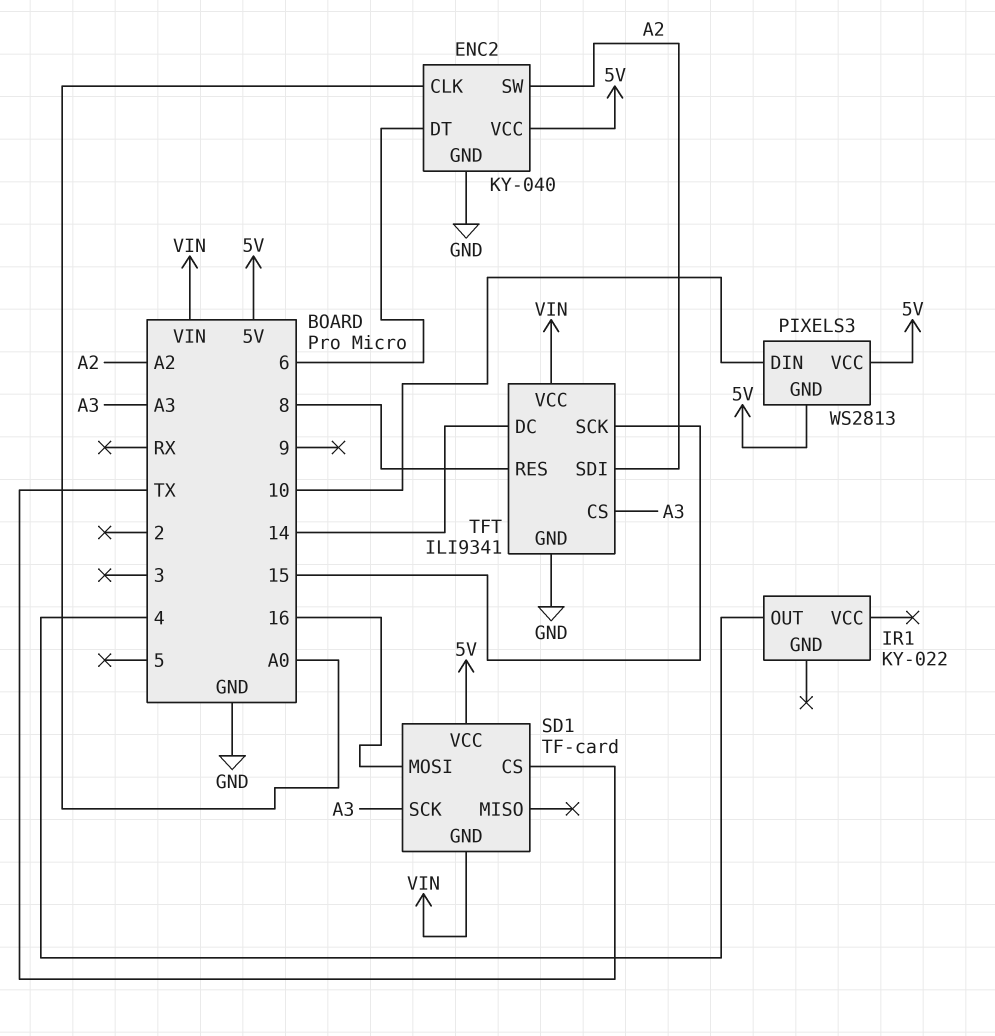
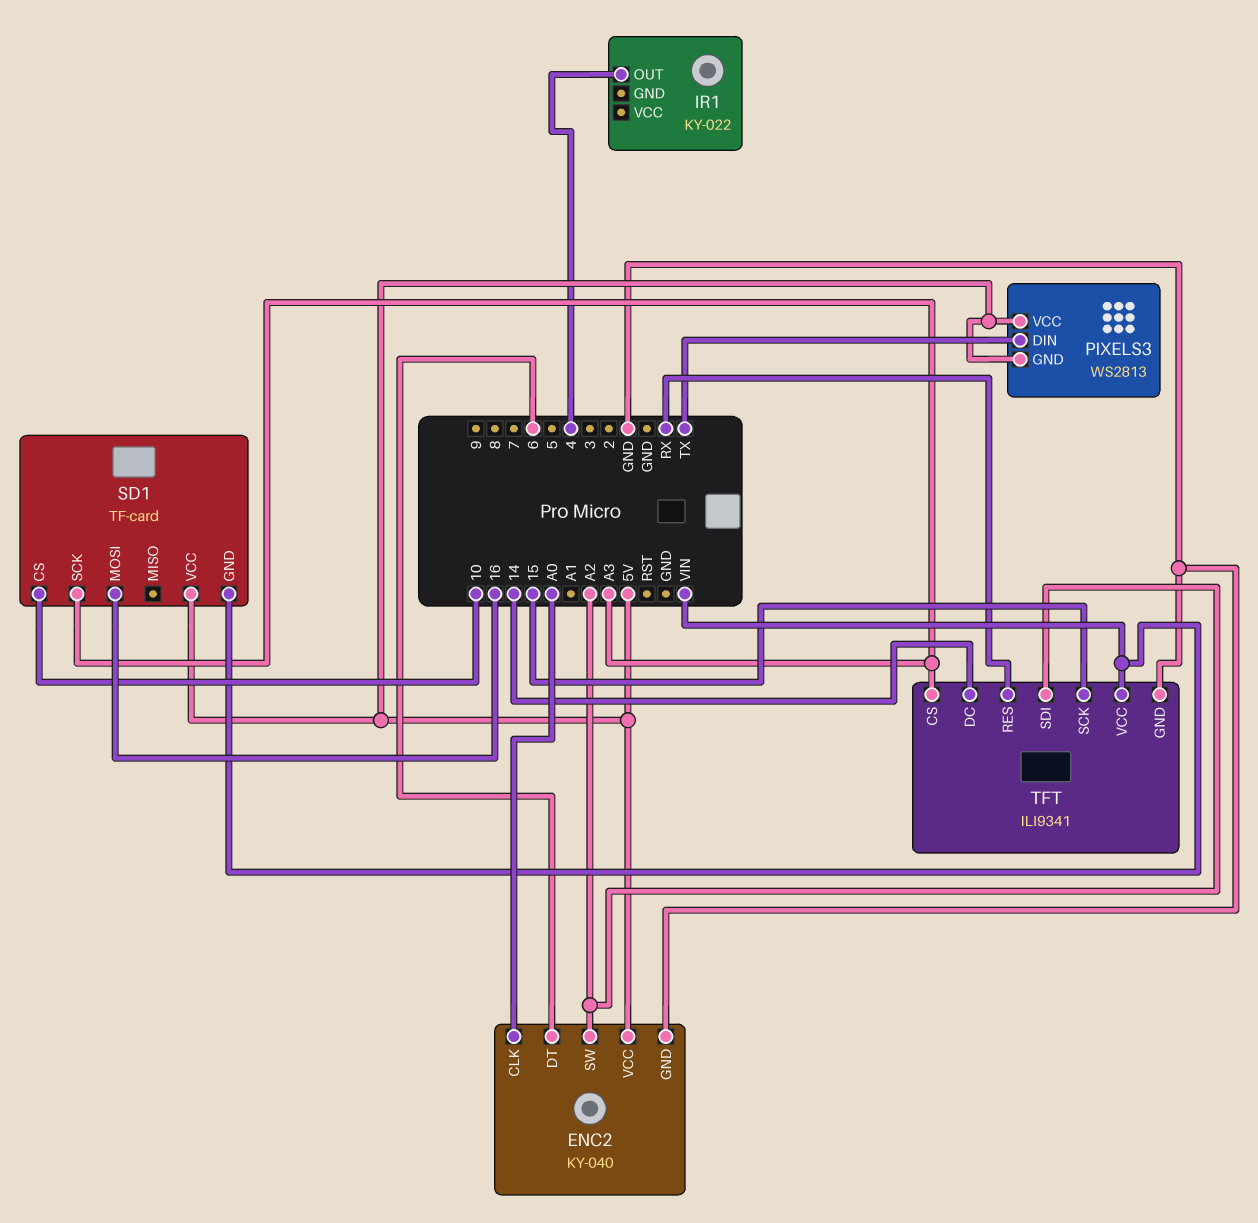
PIXELS3 pin DIN: 10 -> TX
SD1 pin CS: TX -> 10
TFT pin RES: 8 -> RX

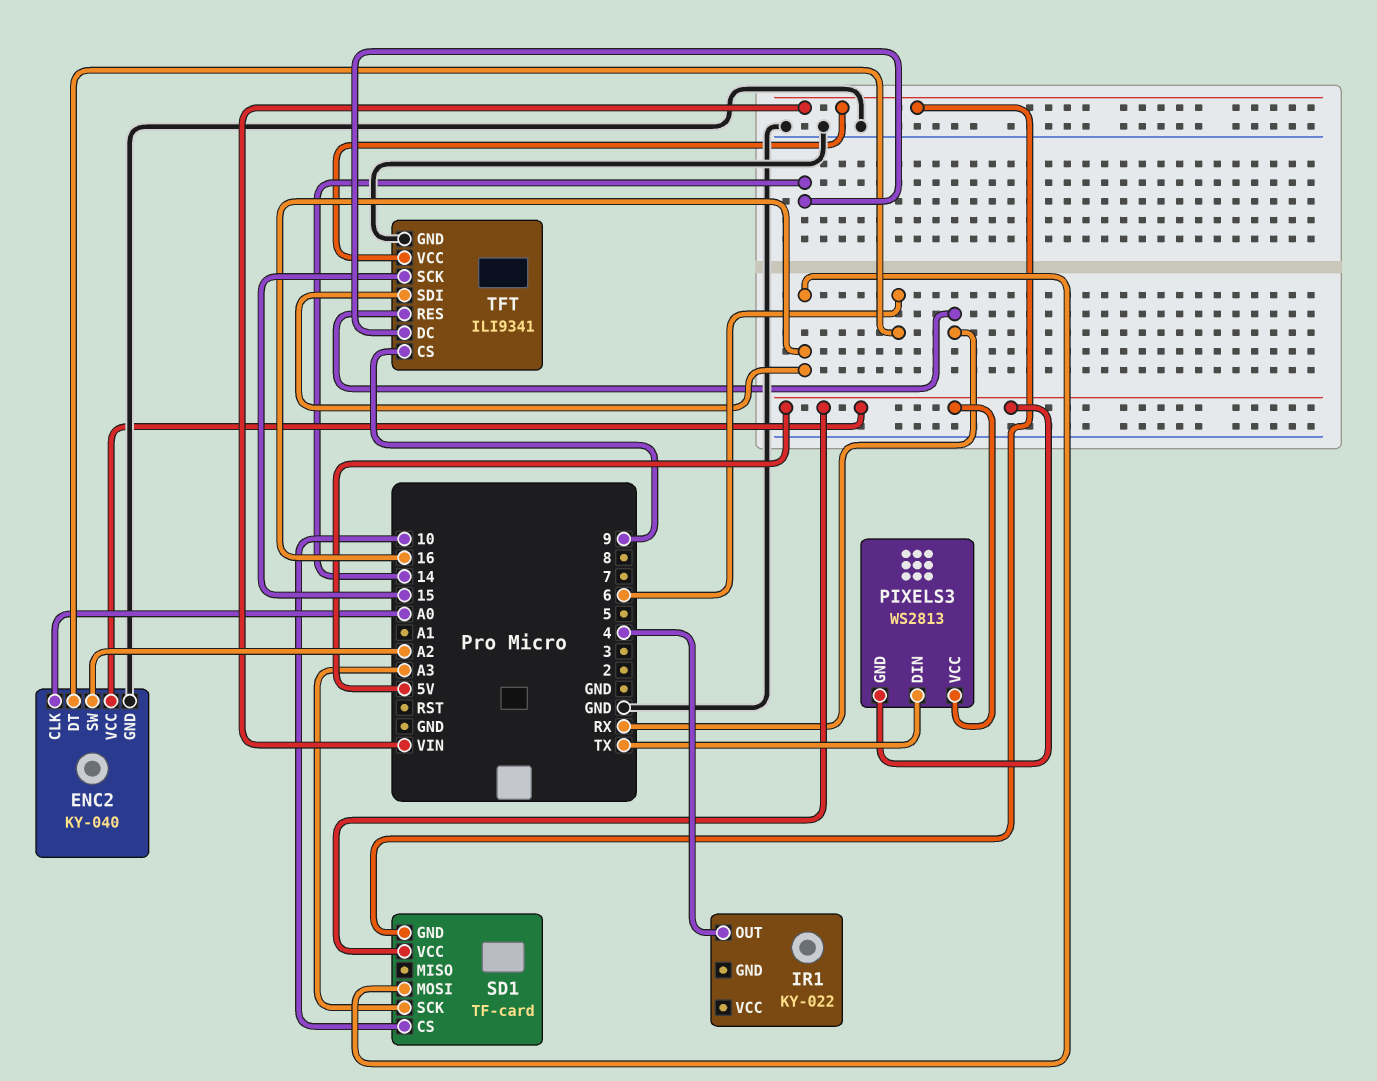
TFT pin CS: A3 -> 9
TFT pin SDI: A2 -> 16

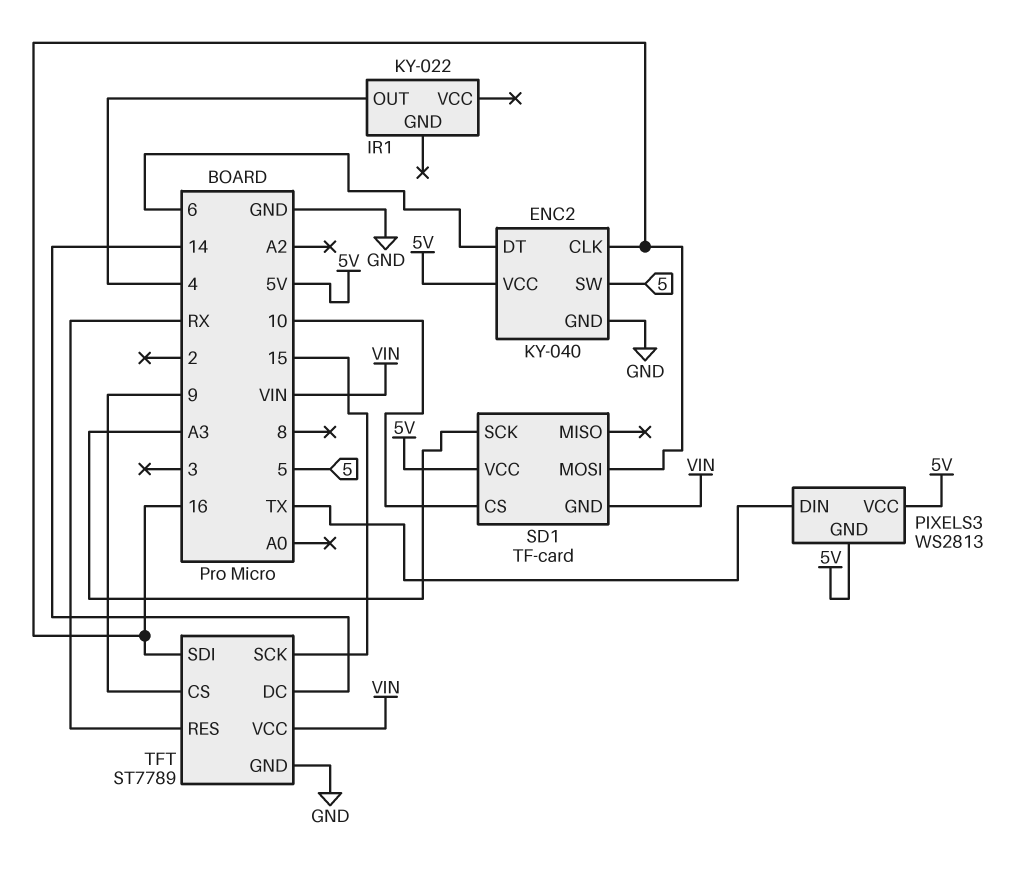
ENC2 pin CLK: A0 -> 16
ENC2 pin SW: A2 -> 5
TFT: ILI9341 -> ST7789

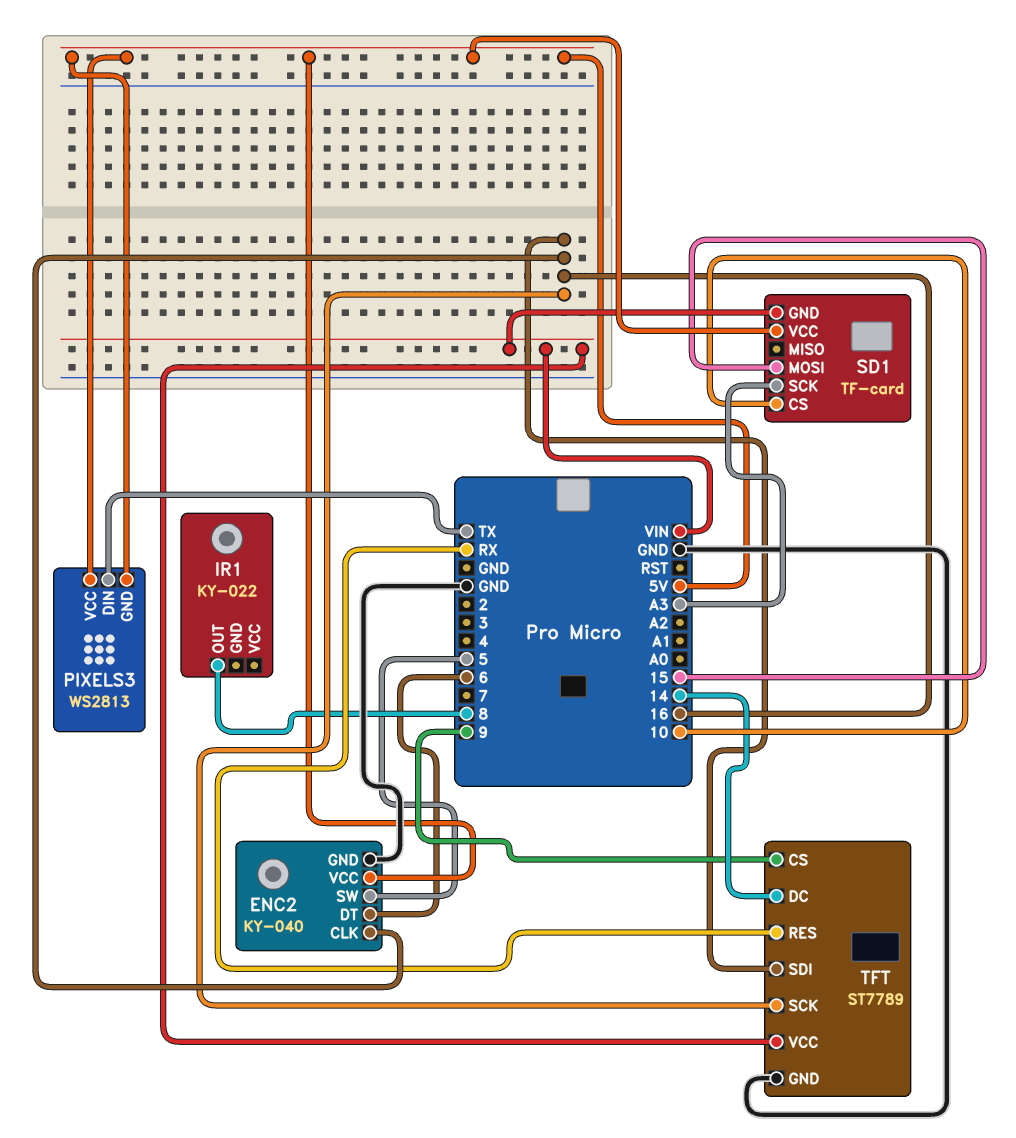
IR1 pin OUT: 4 -> 8
SD1 pin MOSI: 16 -> 15
TFT pin SCK: 15 -> 16

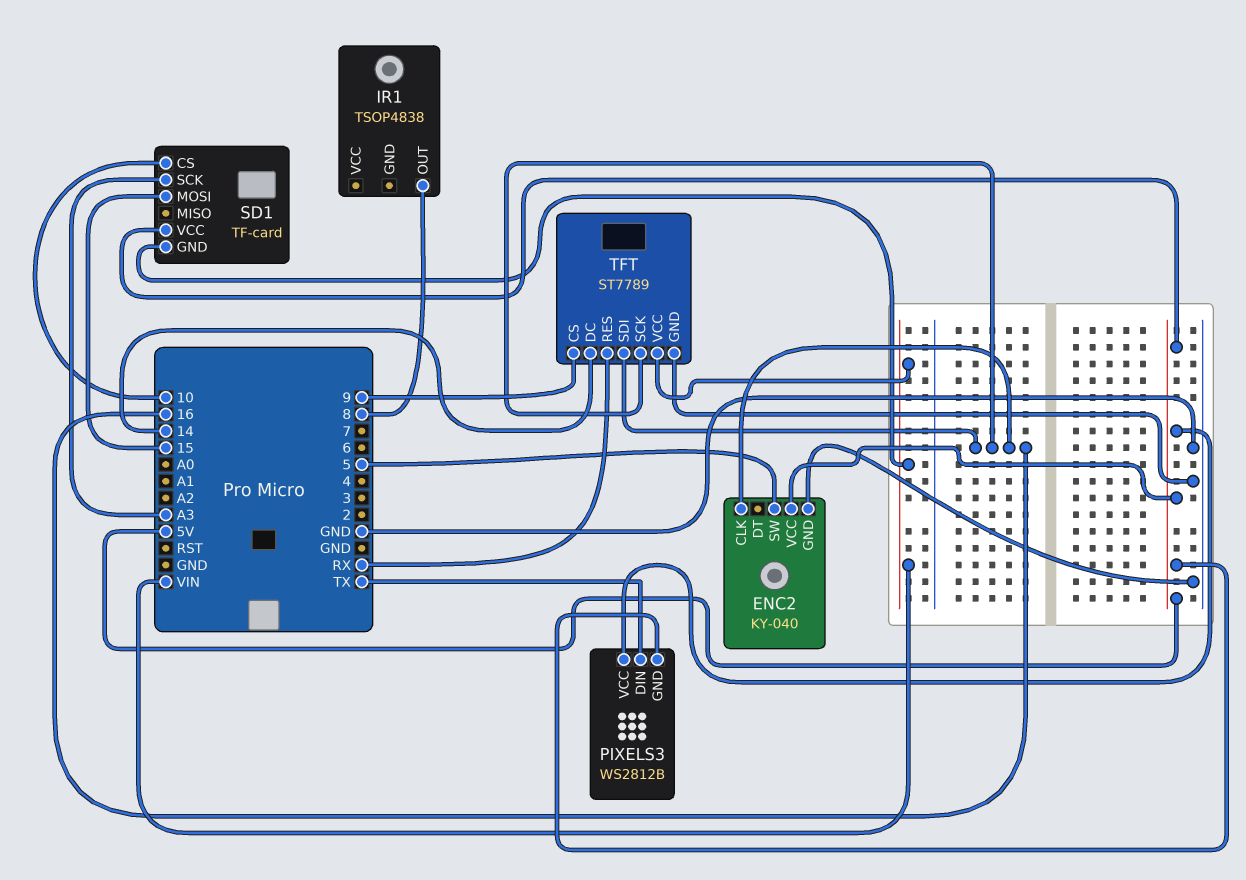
ENC2 pin DT: 6 -> none
IR1: KY-022 -> TSOP4838
PIXELS3: WS2813 -> WS2812B

